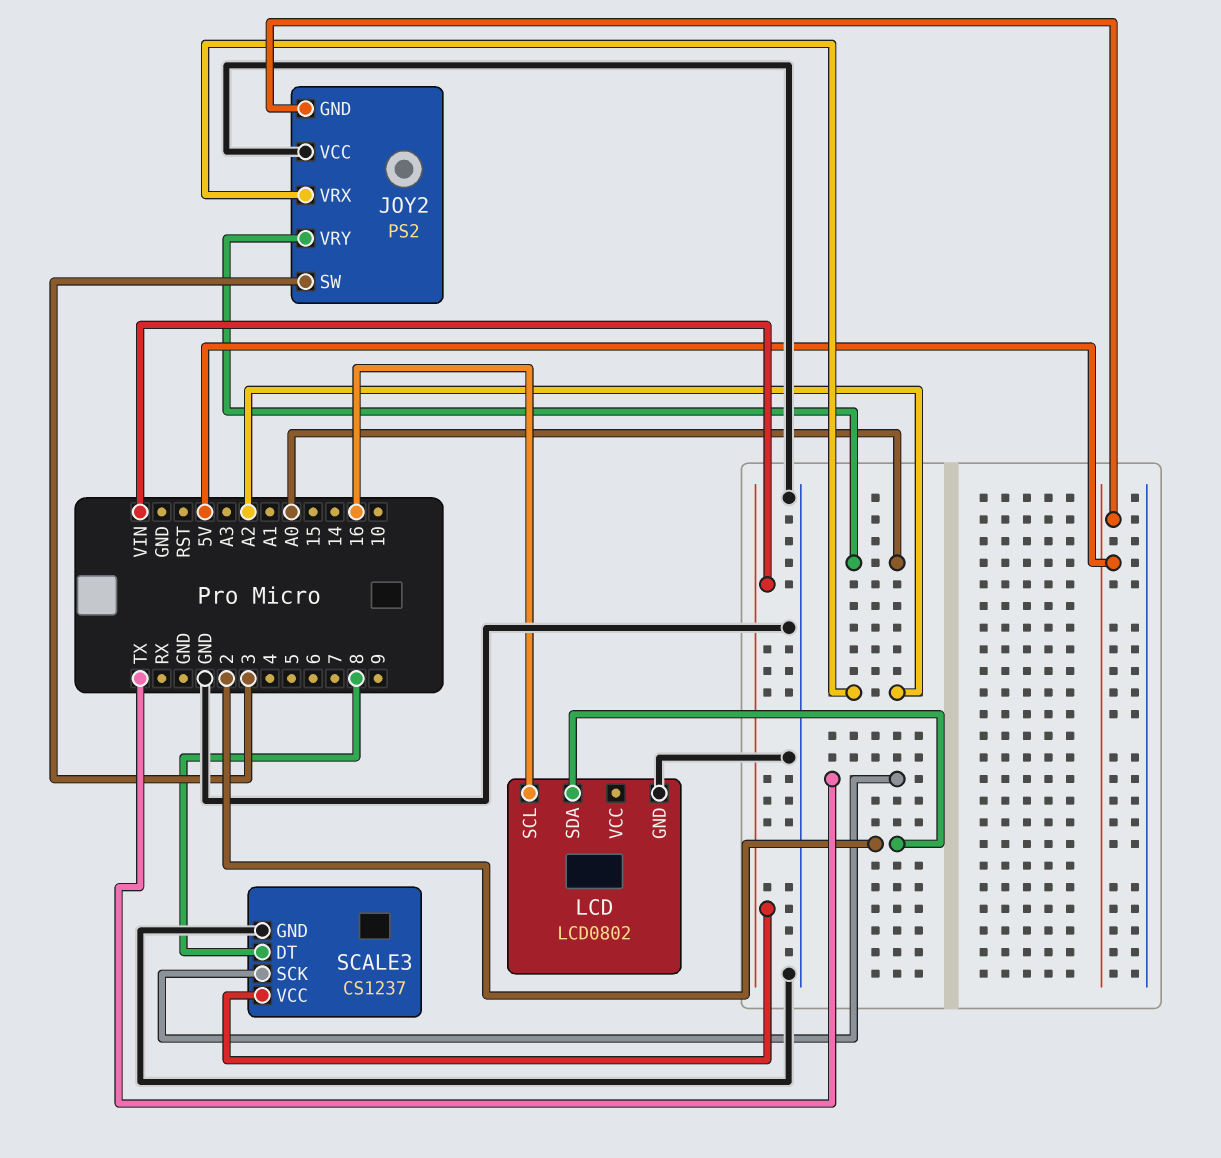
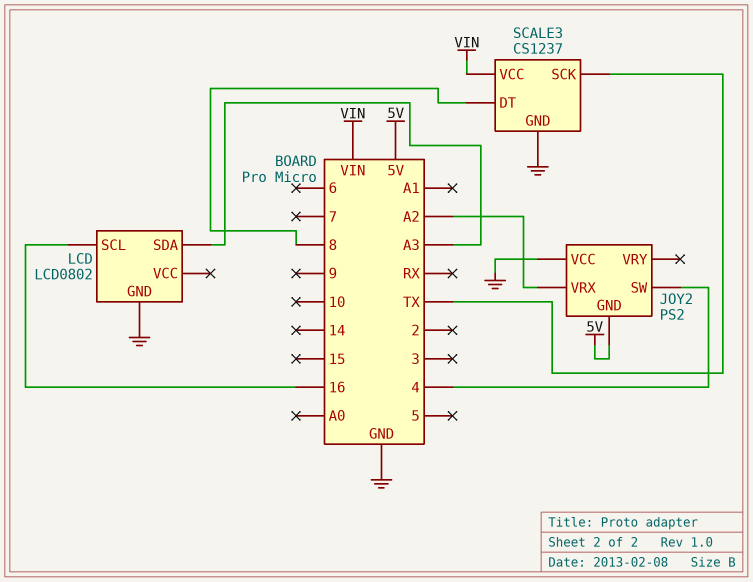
JOY2 pin SW: 3 -> 4
JOY2 pin VRY: A0 -> none
LCD pin SDA: 2 -> A3

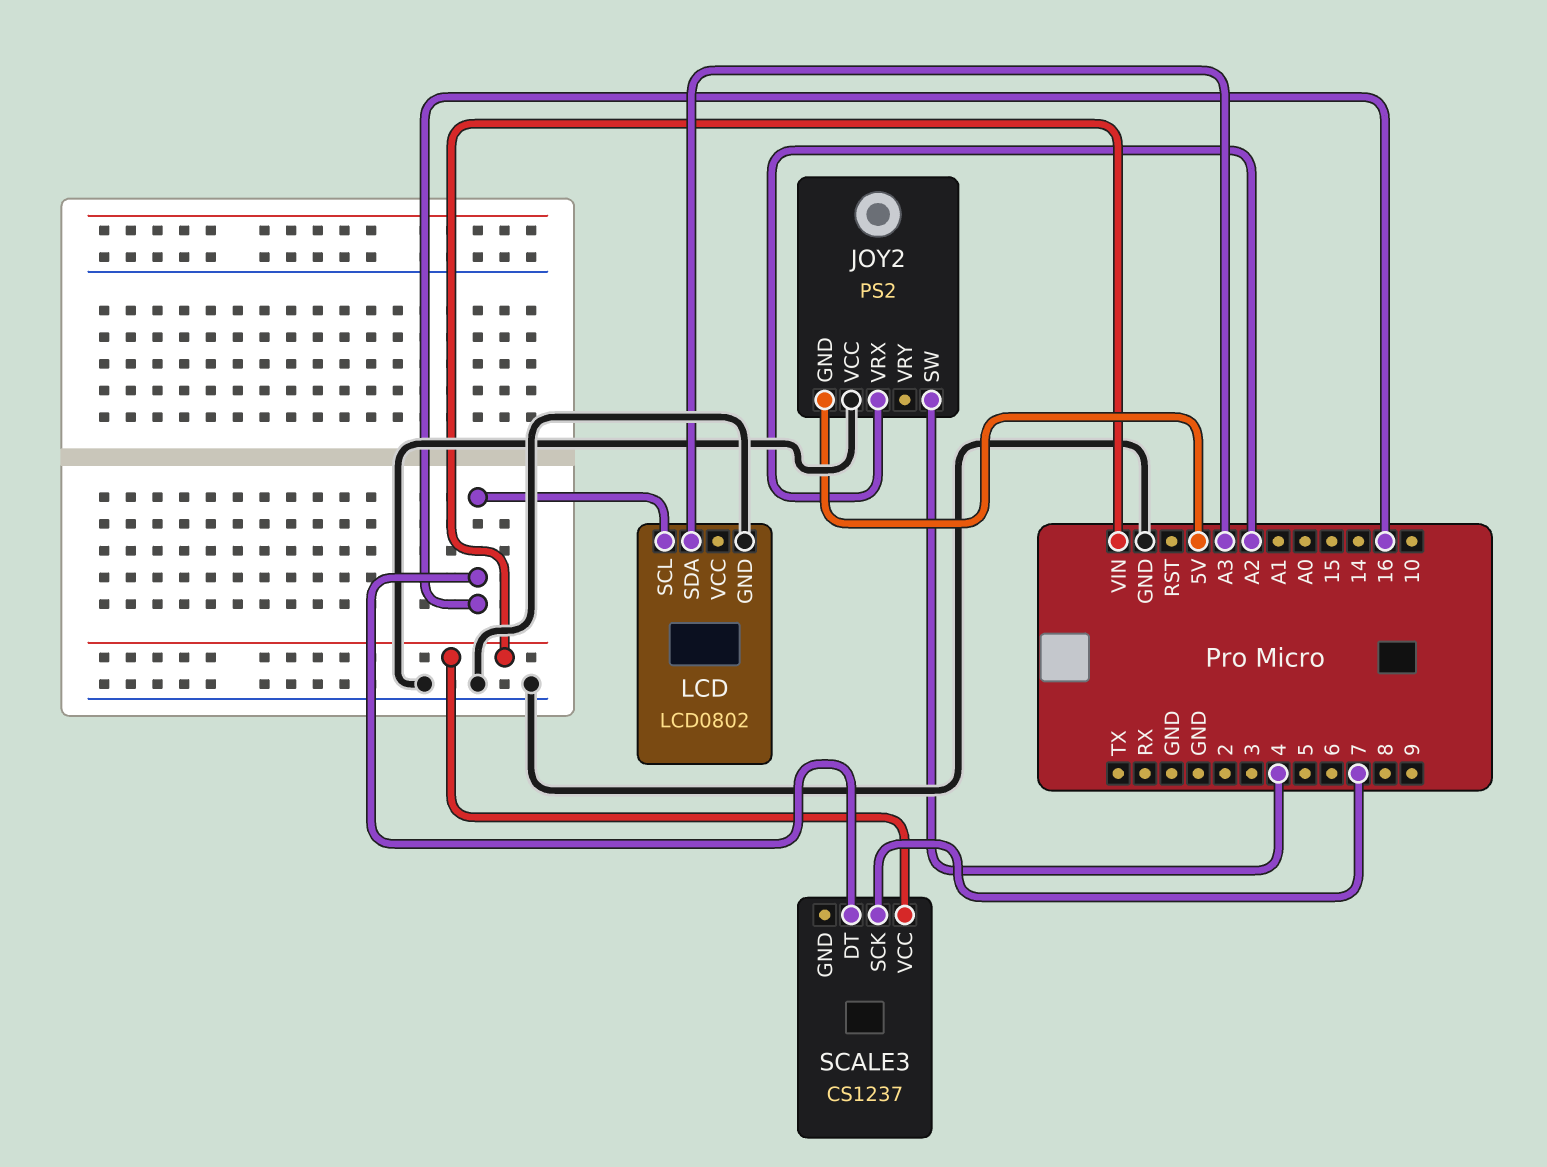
SCALE3 pin DT: 8 -> 16
SCALE3 pin GND: GND -> none
SCALE3 pin SCK: TX -> 7

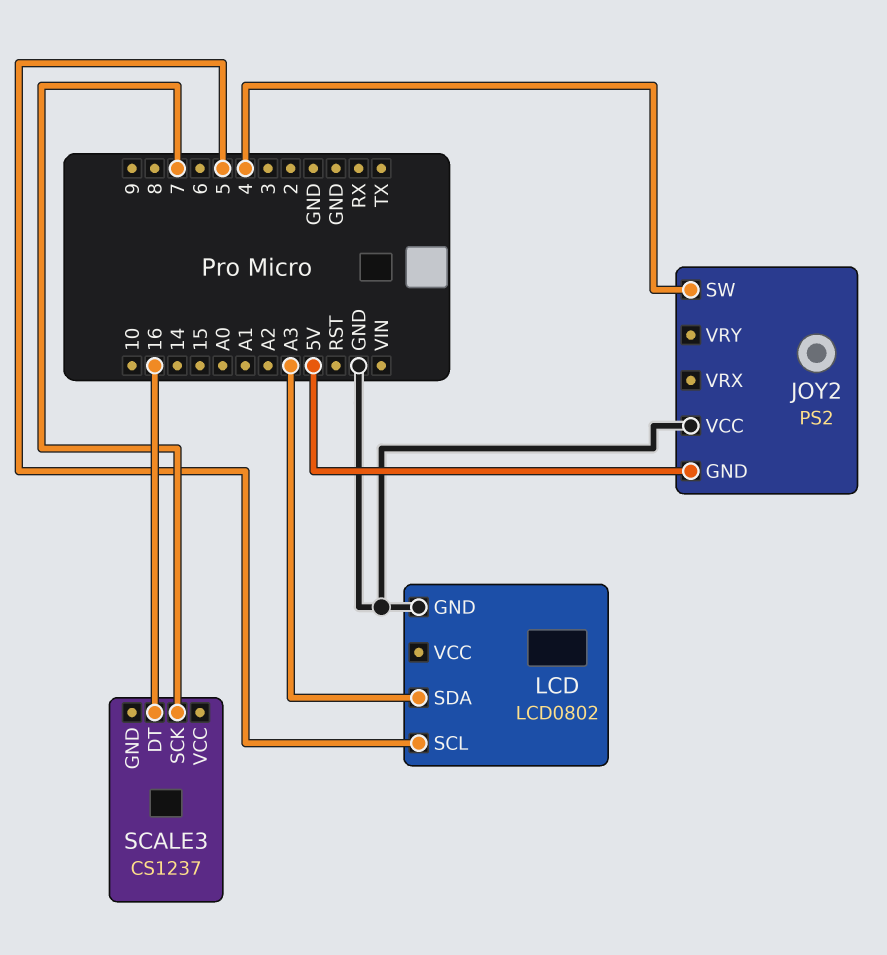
JOY2 pin VRX: A2 -> none
LCD pin SCL: 16 -> 5
SCALE3 pin VCC: VIN -> none

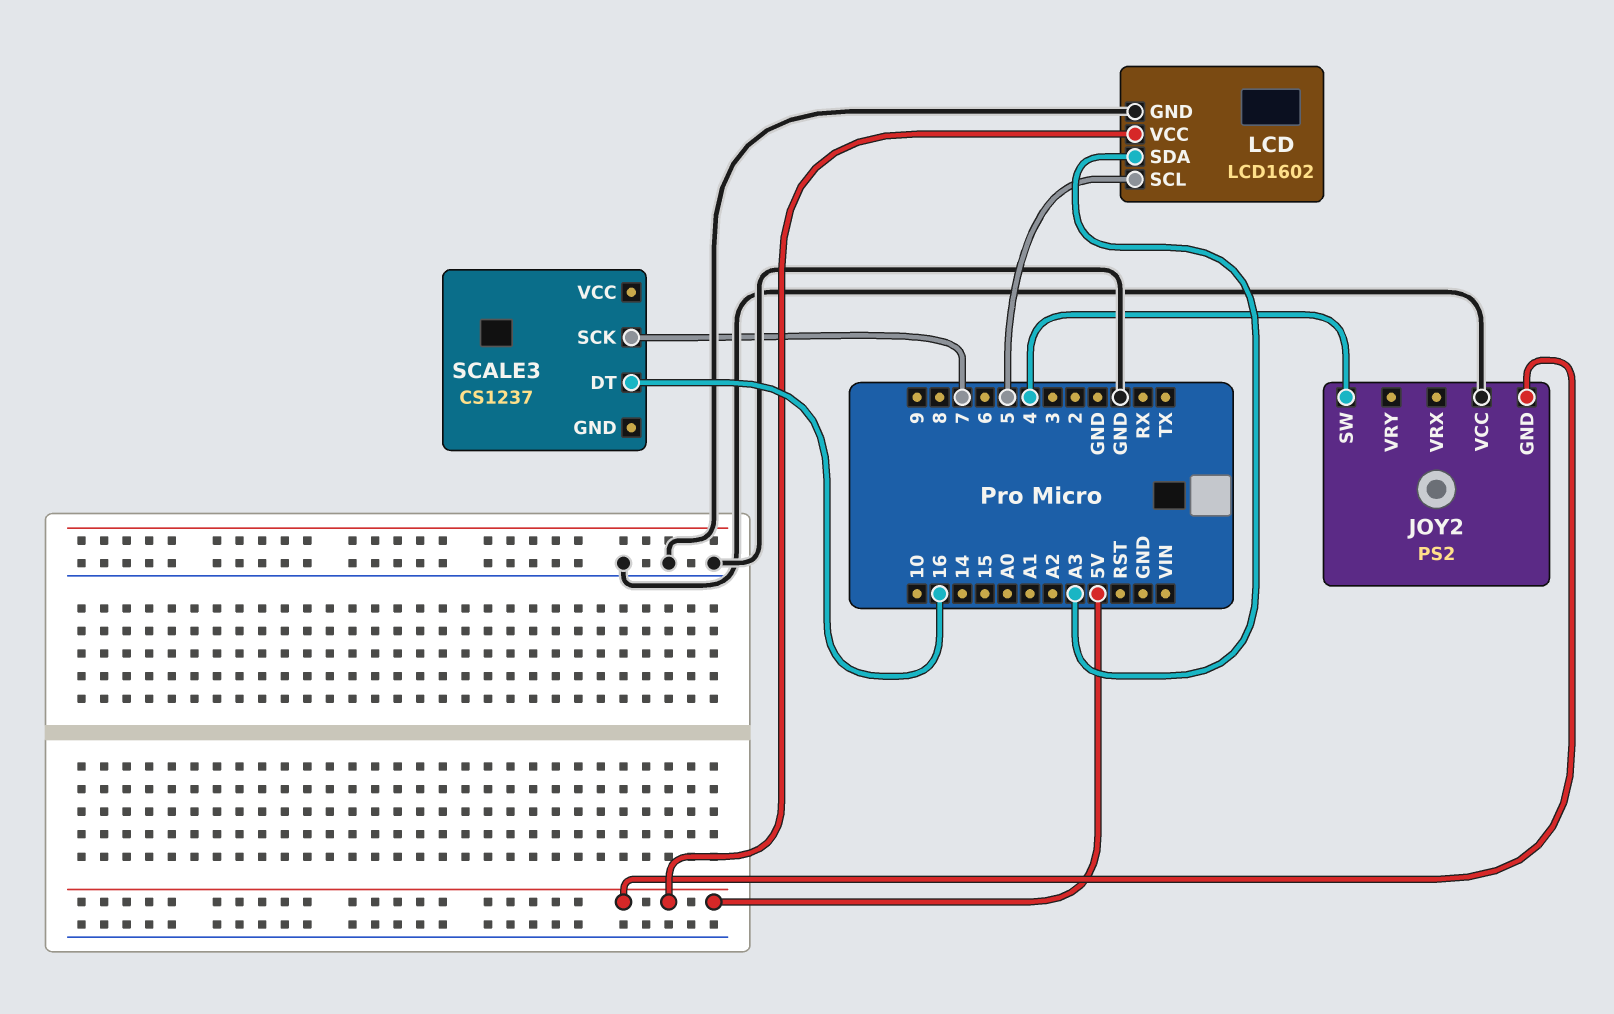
LCD: LCD0802 -> LCD1602
LCD pin VCC: none -> 5V

